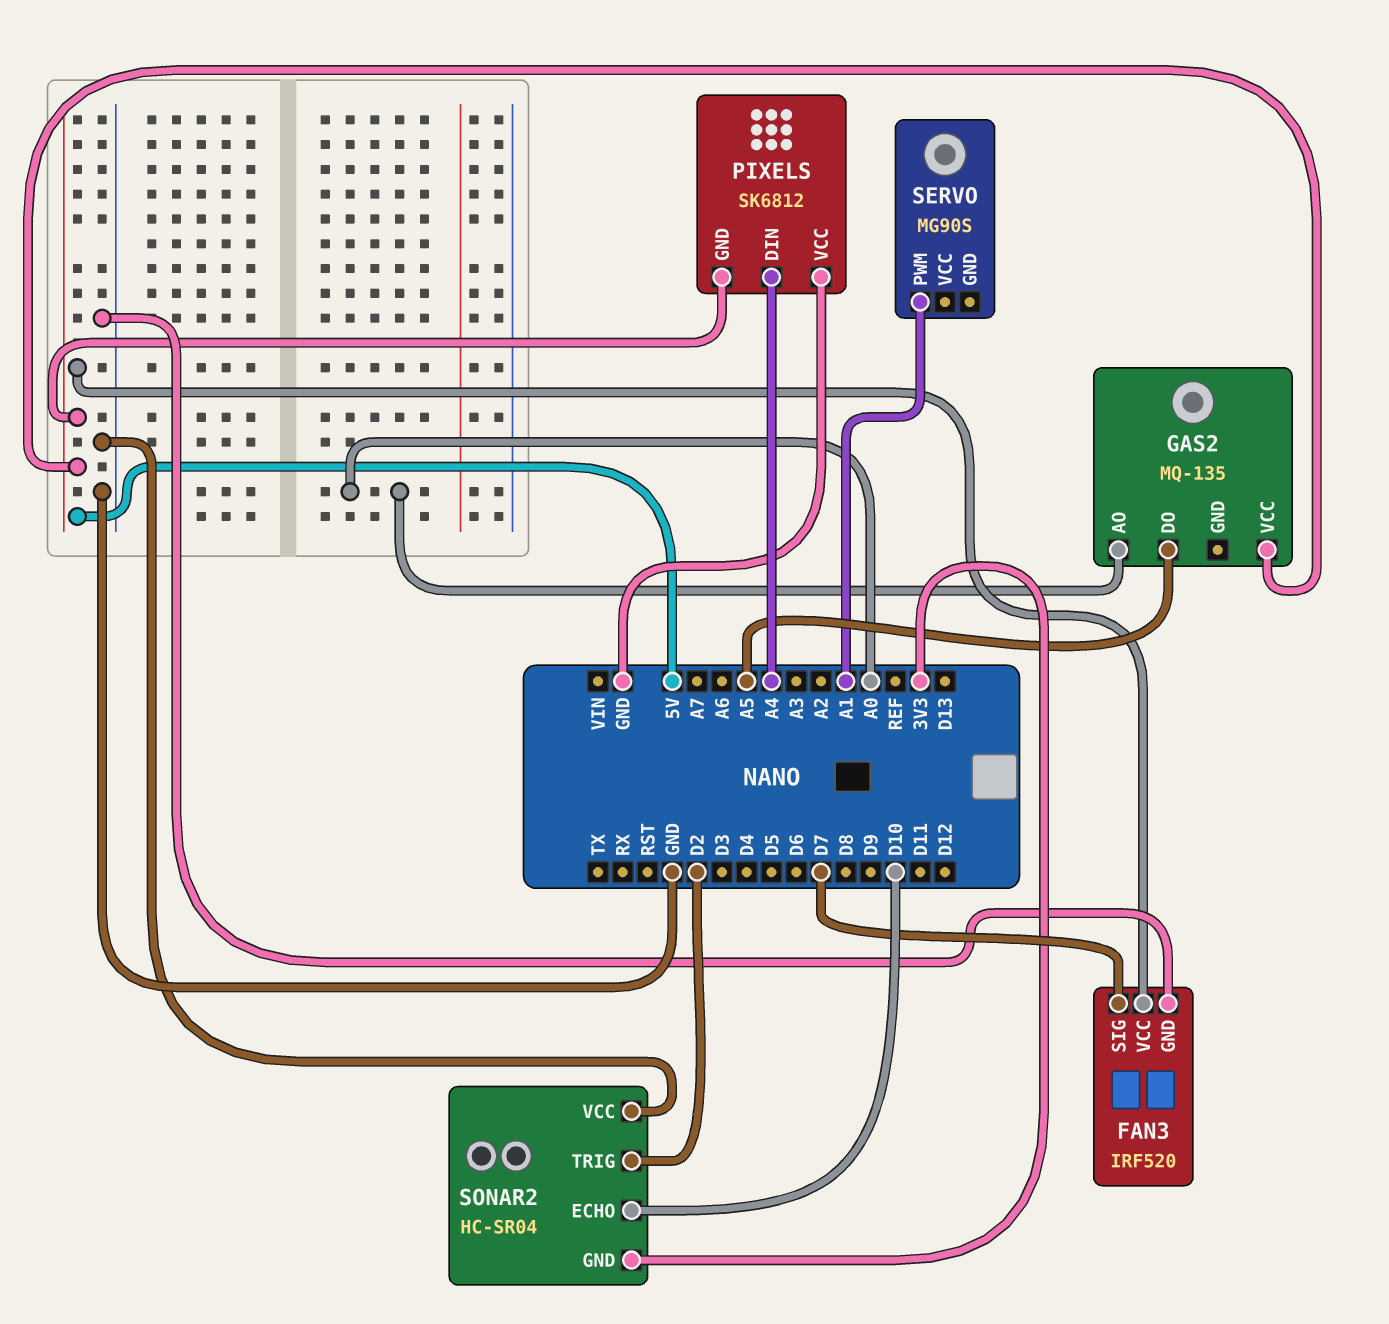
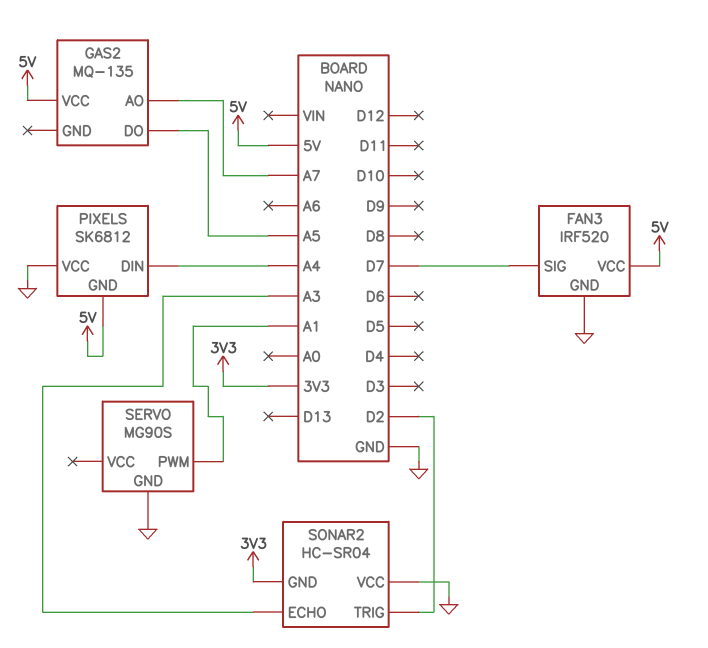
GAS2 pin AO: A0 -> A7
SERVO pin GND: none -> GND
SONAR2 pin ECHO: D10 -> A3

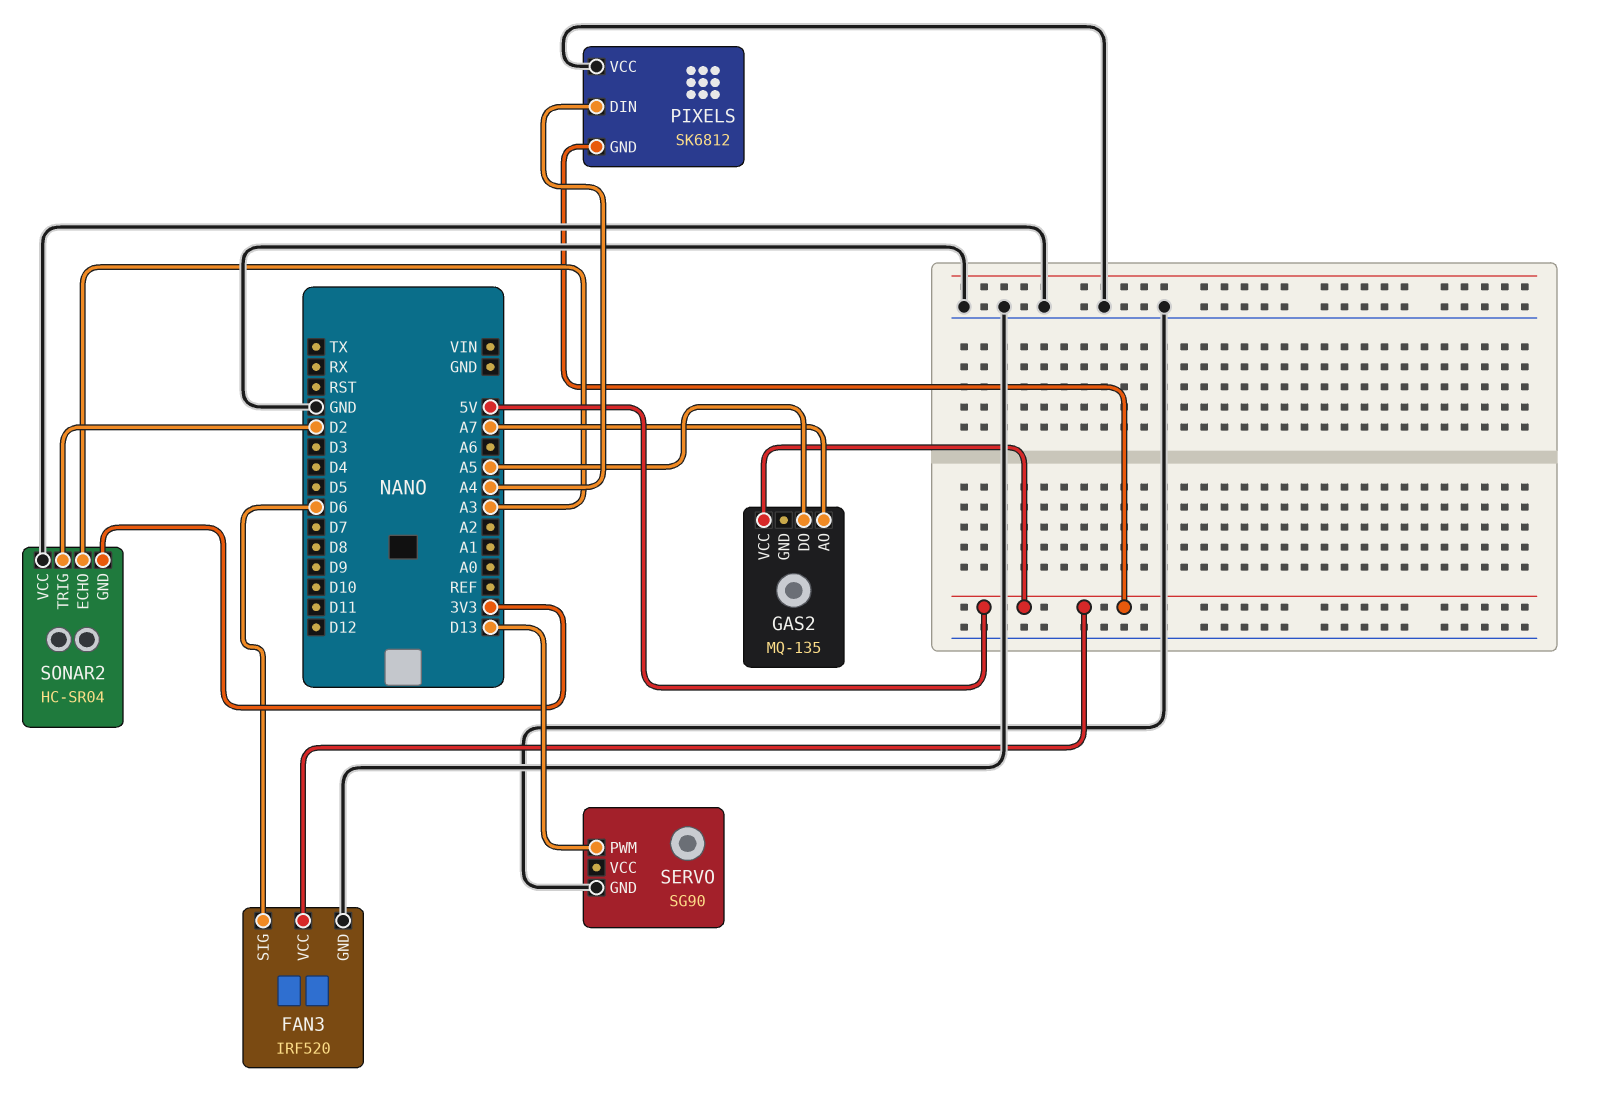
FAN3 pin SIG: D7 -> D6
SERVO: MG90S -> SG90
SERVO pin PWM: A1 -> D13

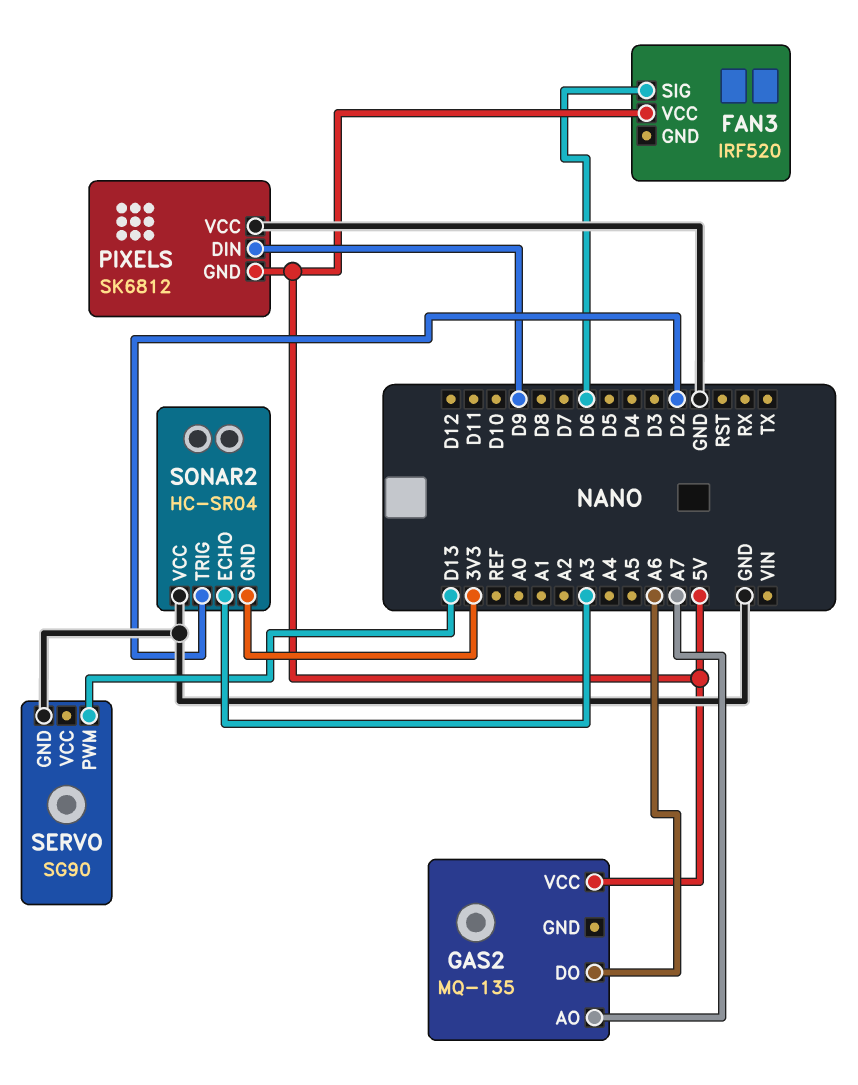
FAN3 pin GND: GND -> none
GAS2 pin DO: A5 -> A6
PIXELS pin DIN: A4 -> D9

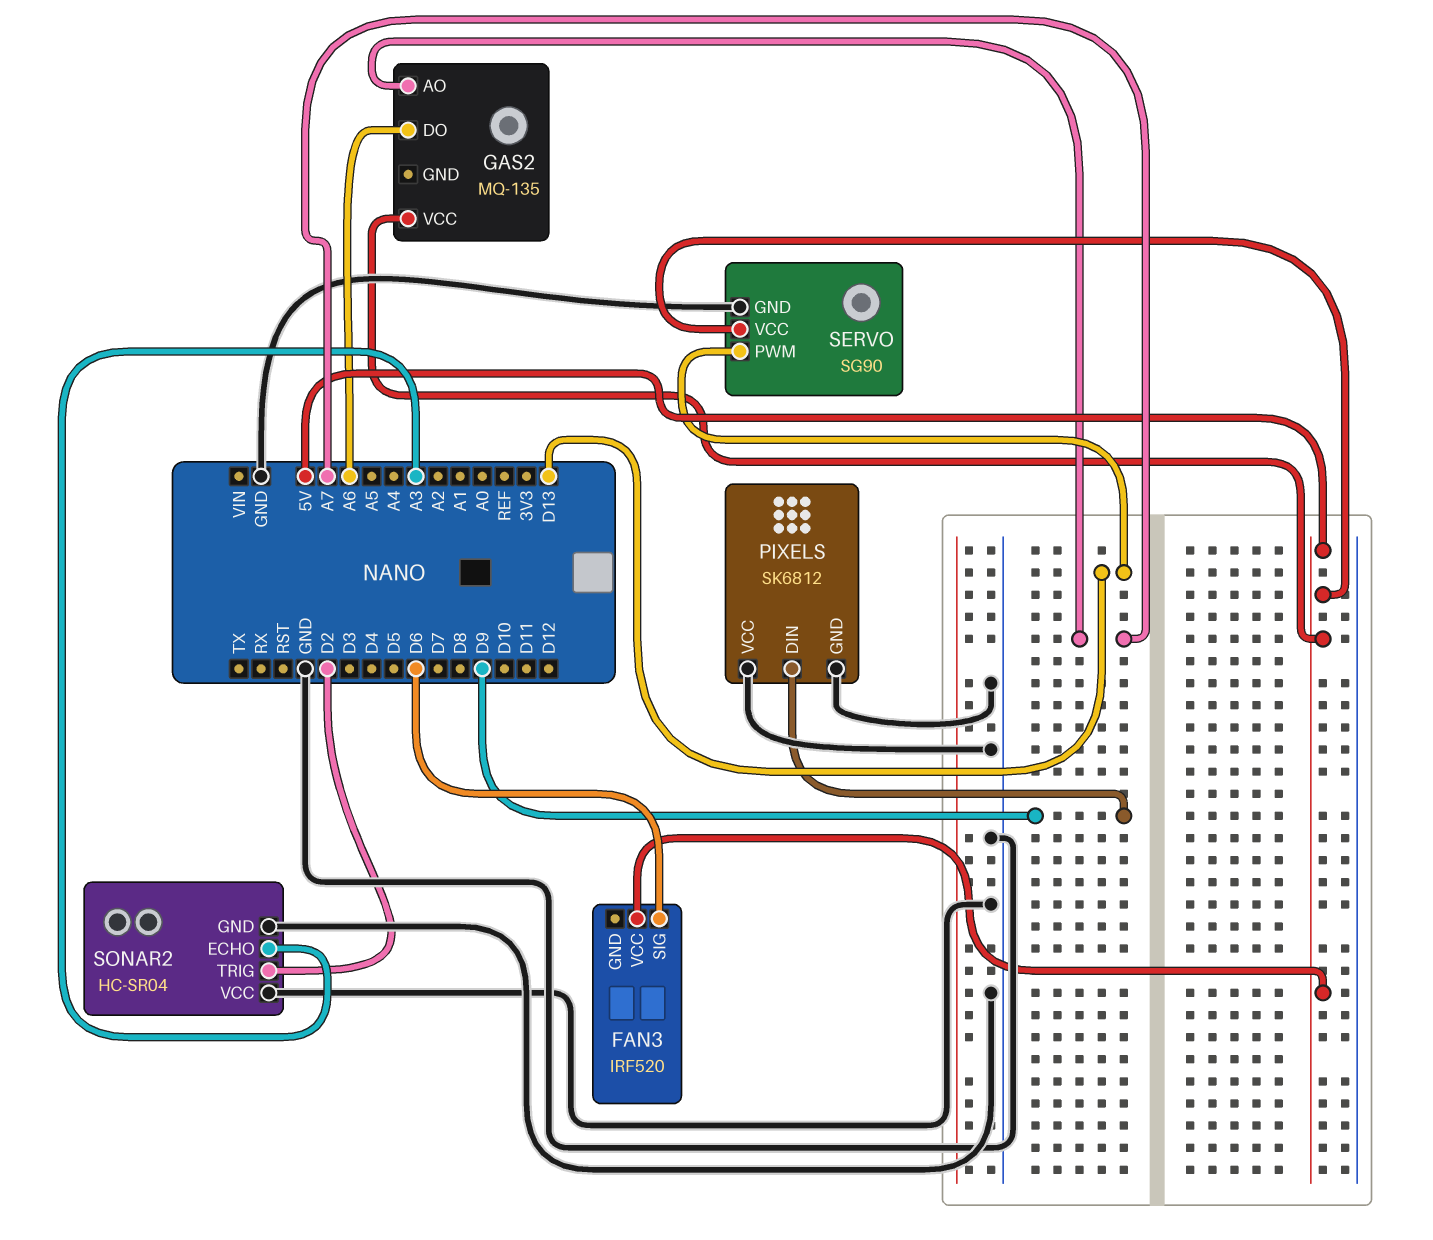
PIXELS pin GND: 5V -> GND
SERVO pin VCC: none -> 5V
SONAR2 pin GND: 3V3 -> GND

